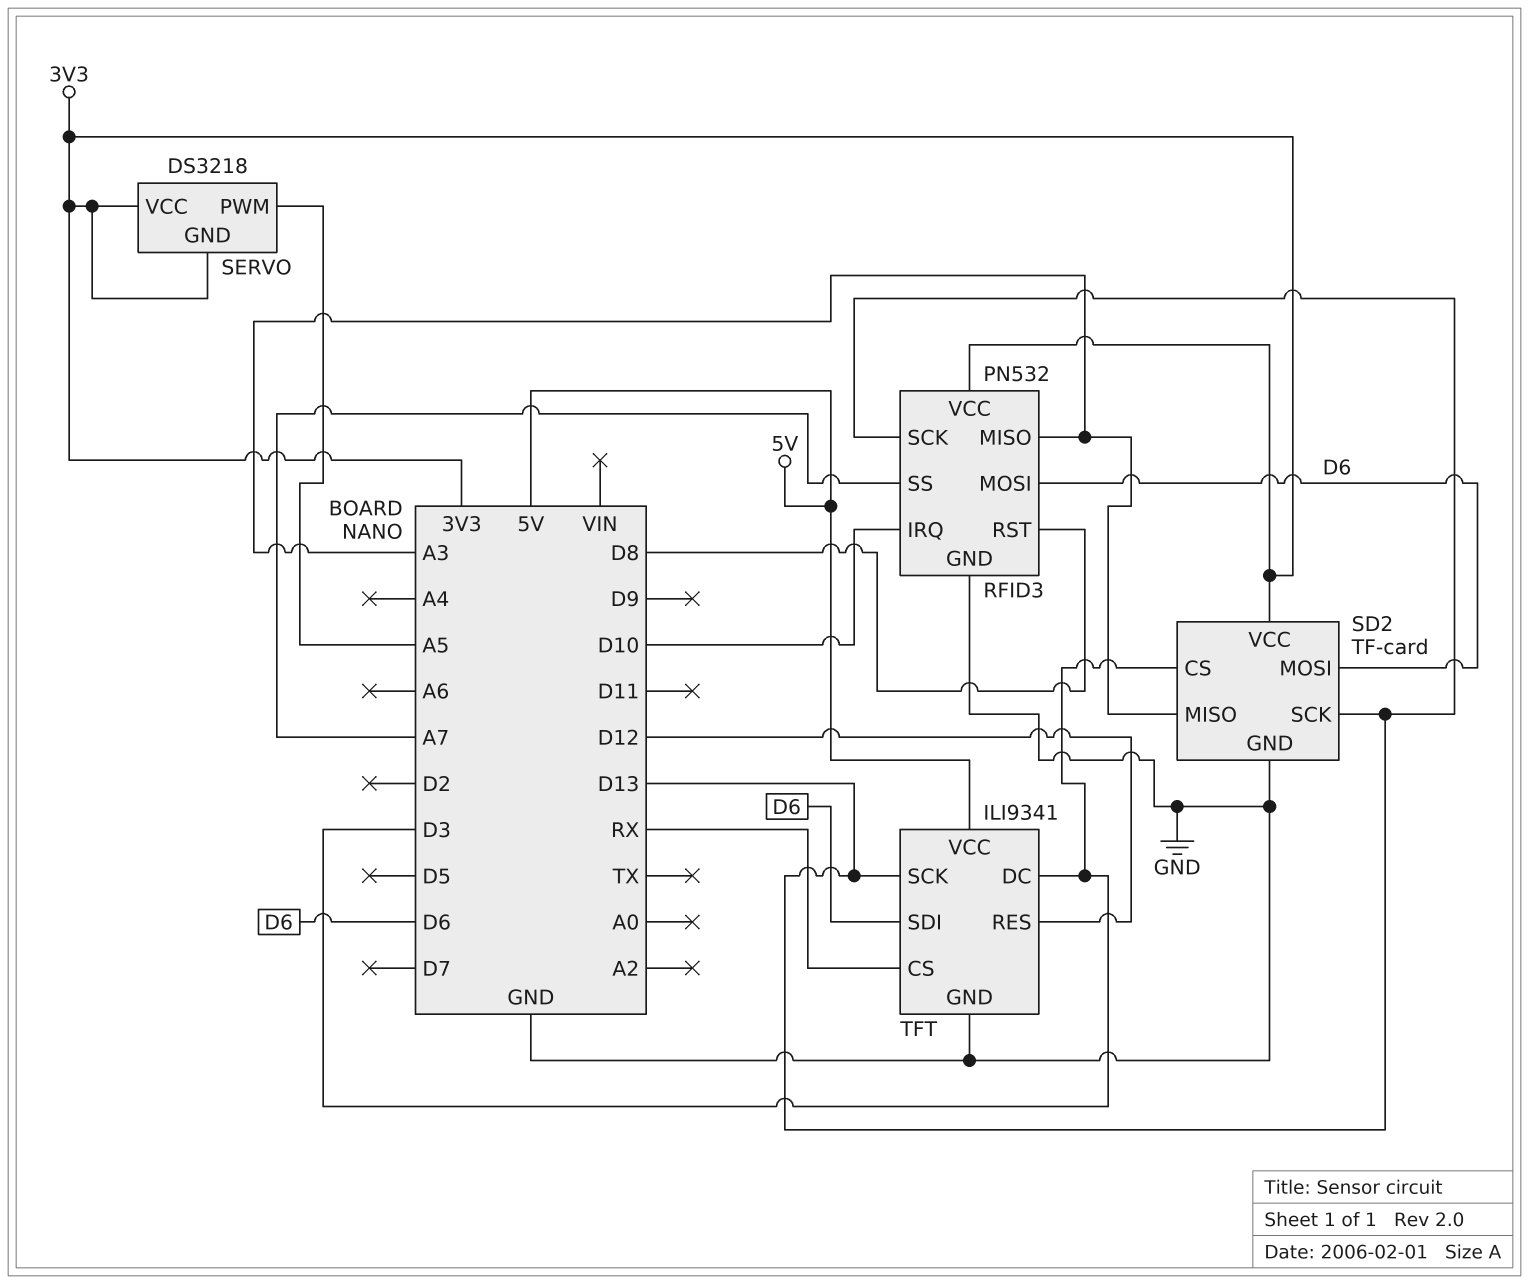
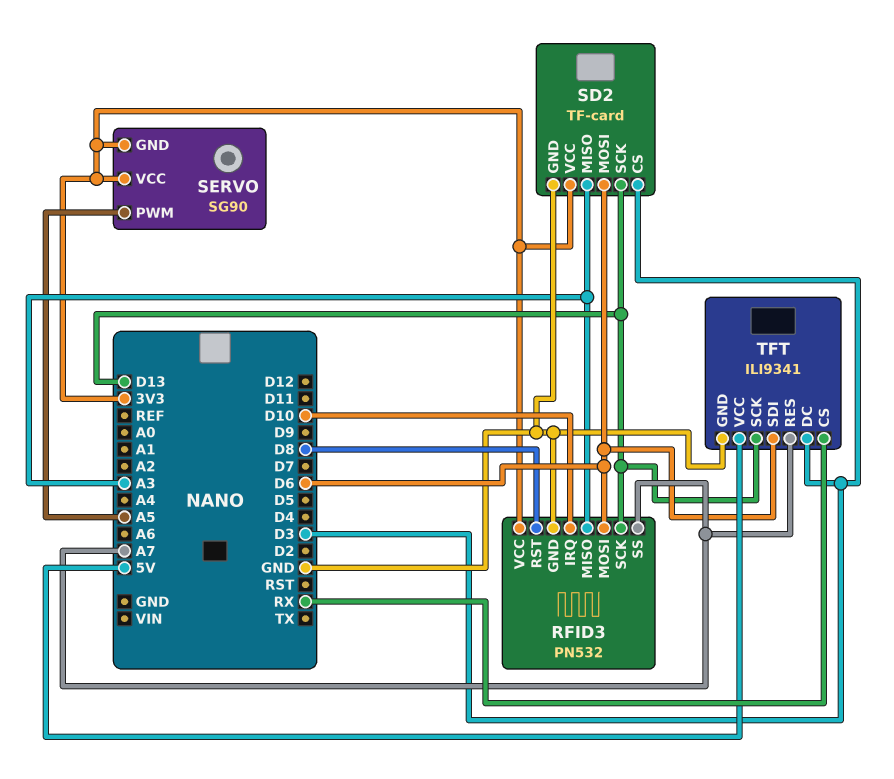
SERVO: DS3218 -> SG90
TFT pin RES: D12 -> A7

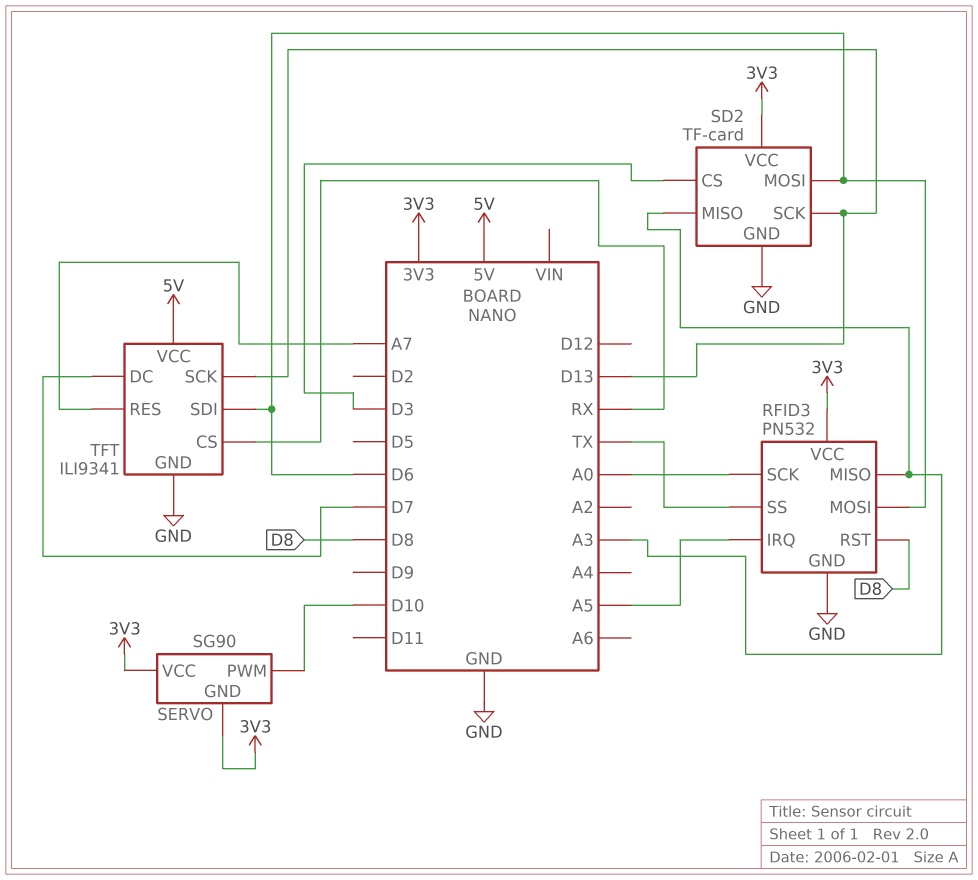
RFID3 pin IRQ: D10 -> A5
RFID3 pin SCK: D13 -> A0
RFID3 pin SS: A7 -> TX
SERVO pin PWM: A5 -> D10
TFT pin DC: D3 -> D7

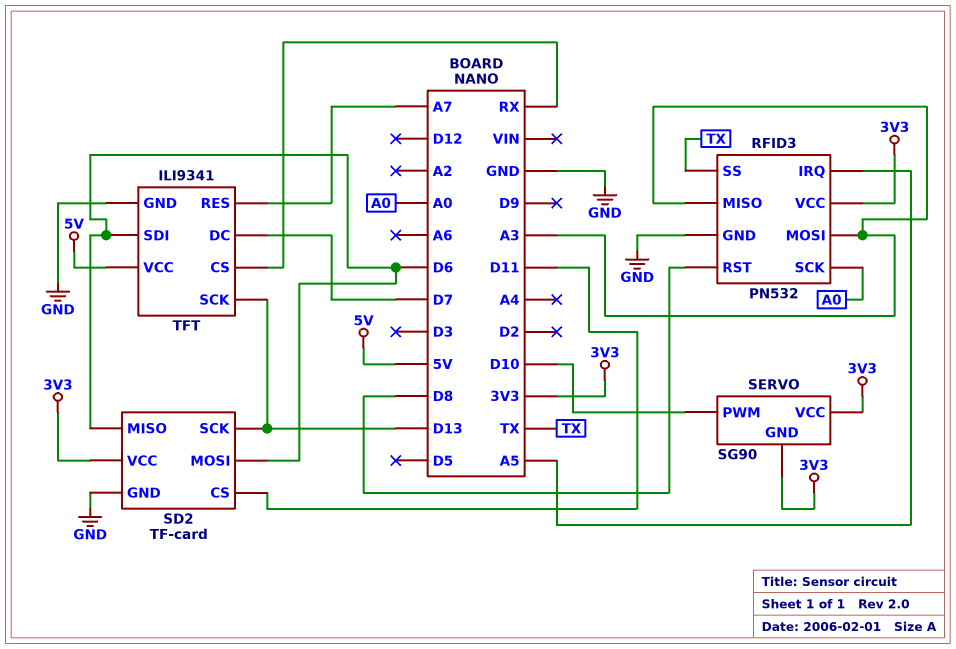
RFID3 pin MOSI: D6 -> A3
SD2 pin CS: D3 -> D11
SD2 pin MISO: A3 -> D6

